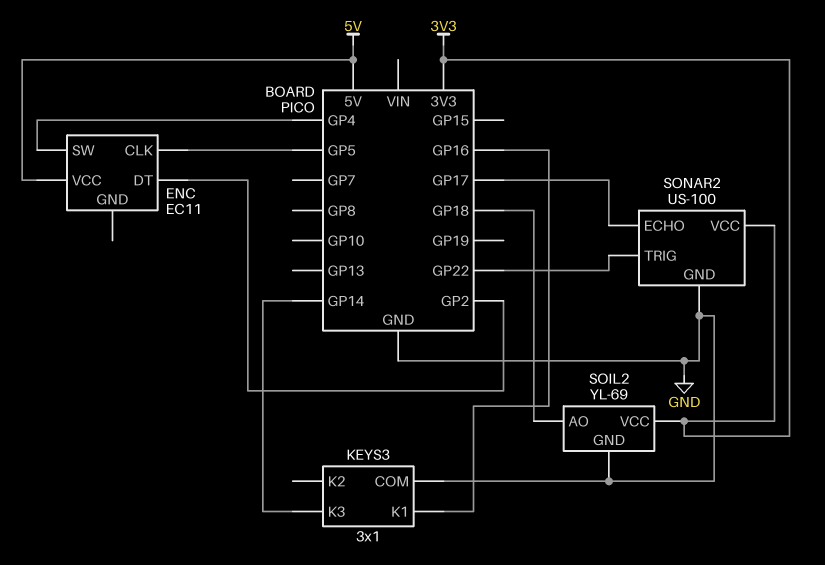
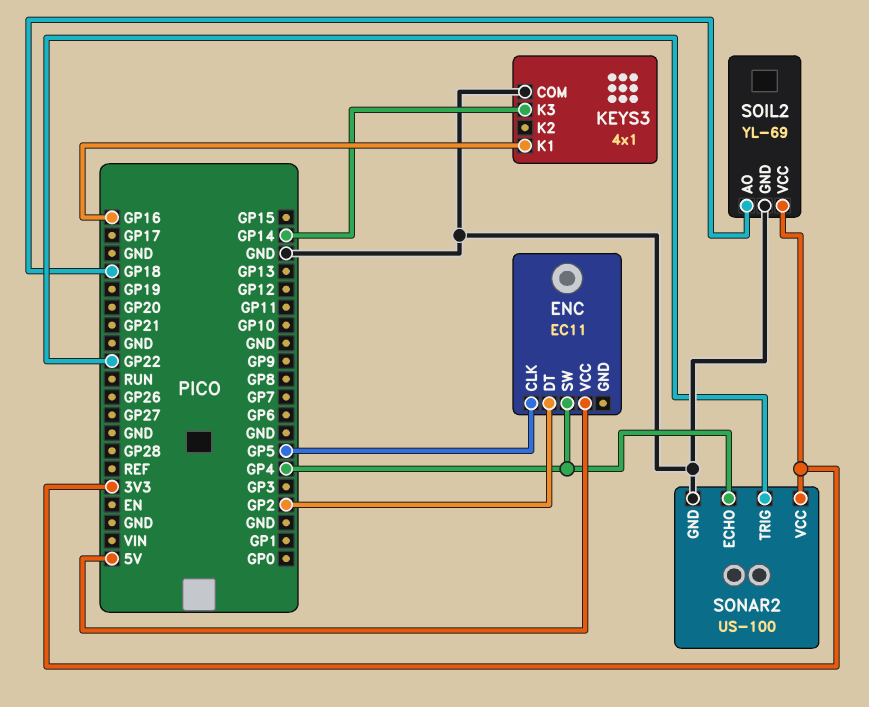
KEYS3: 3x1 -> 4x1
SONAR2 pin ECHO: GP17 -> GP4

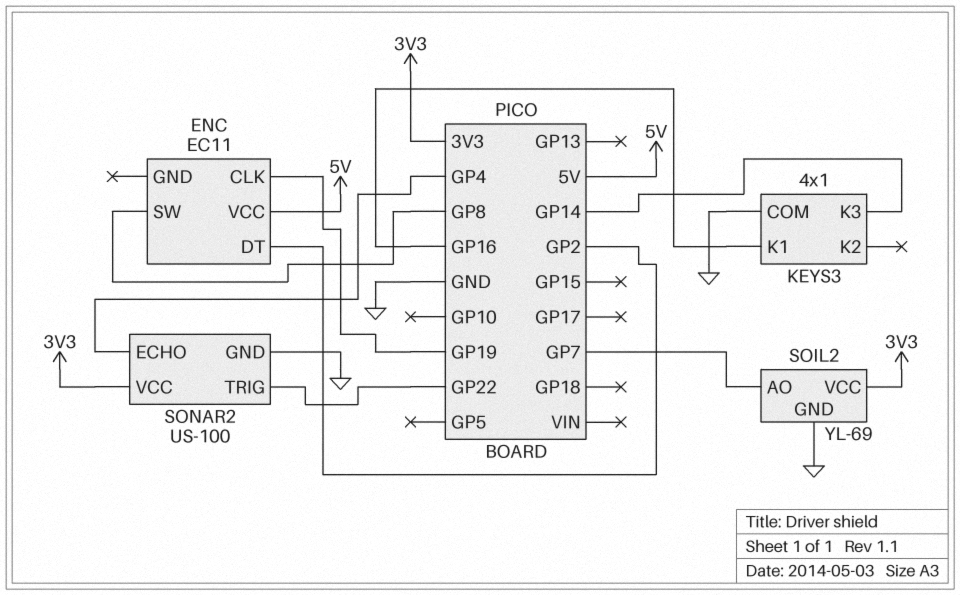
ENC pin CLK: GP5 -> GP19
ENC pin SW: GP4 -> GP8
SOIL2 pin AO: GP18 -> GP7

